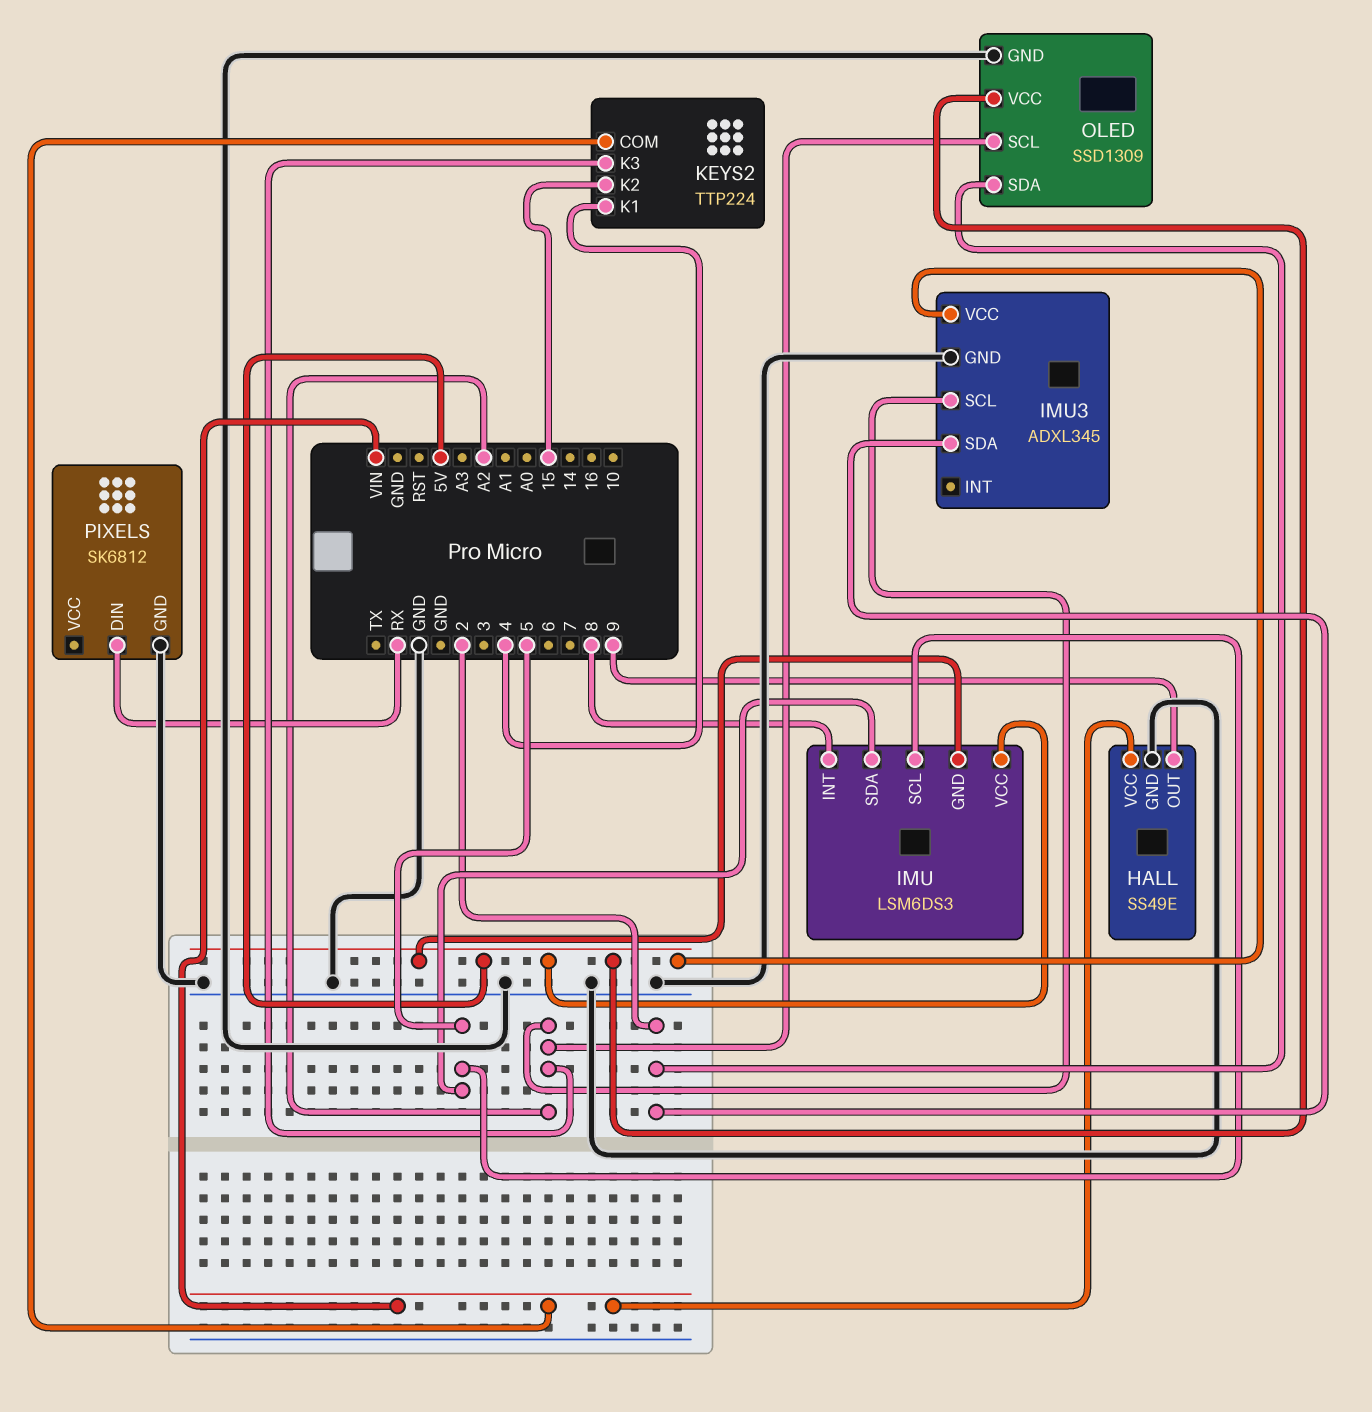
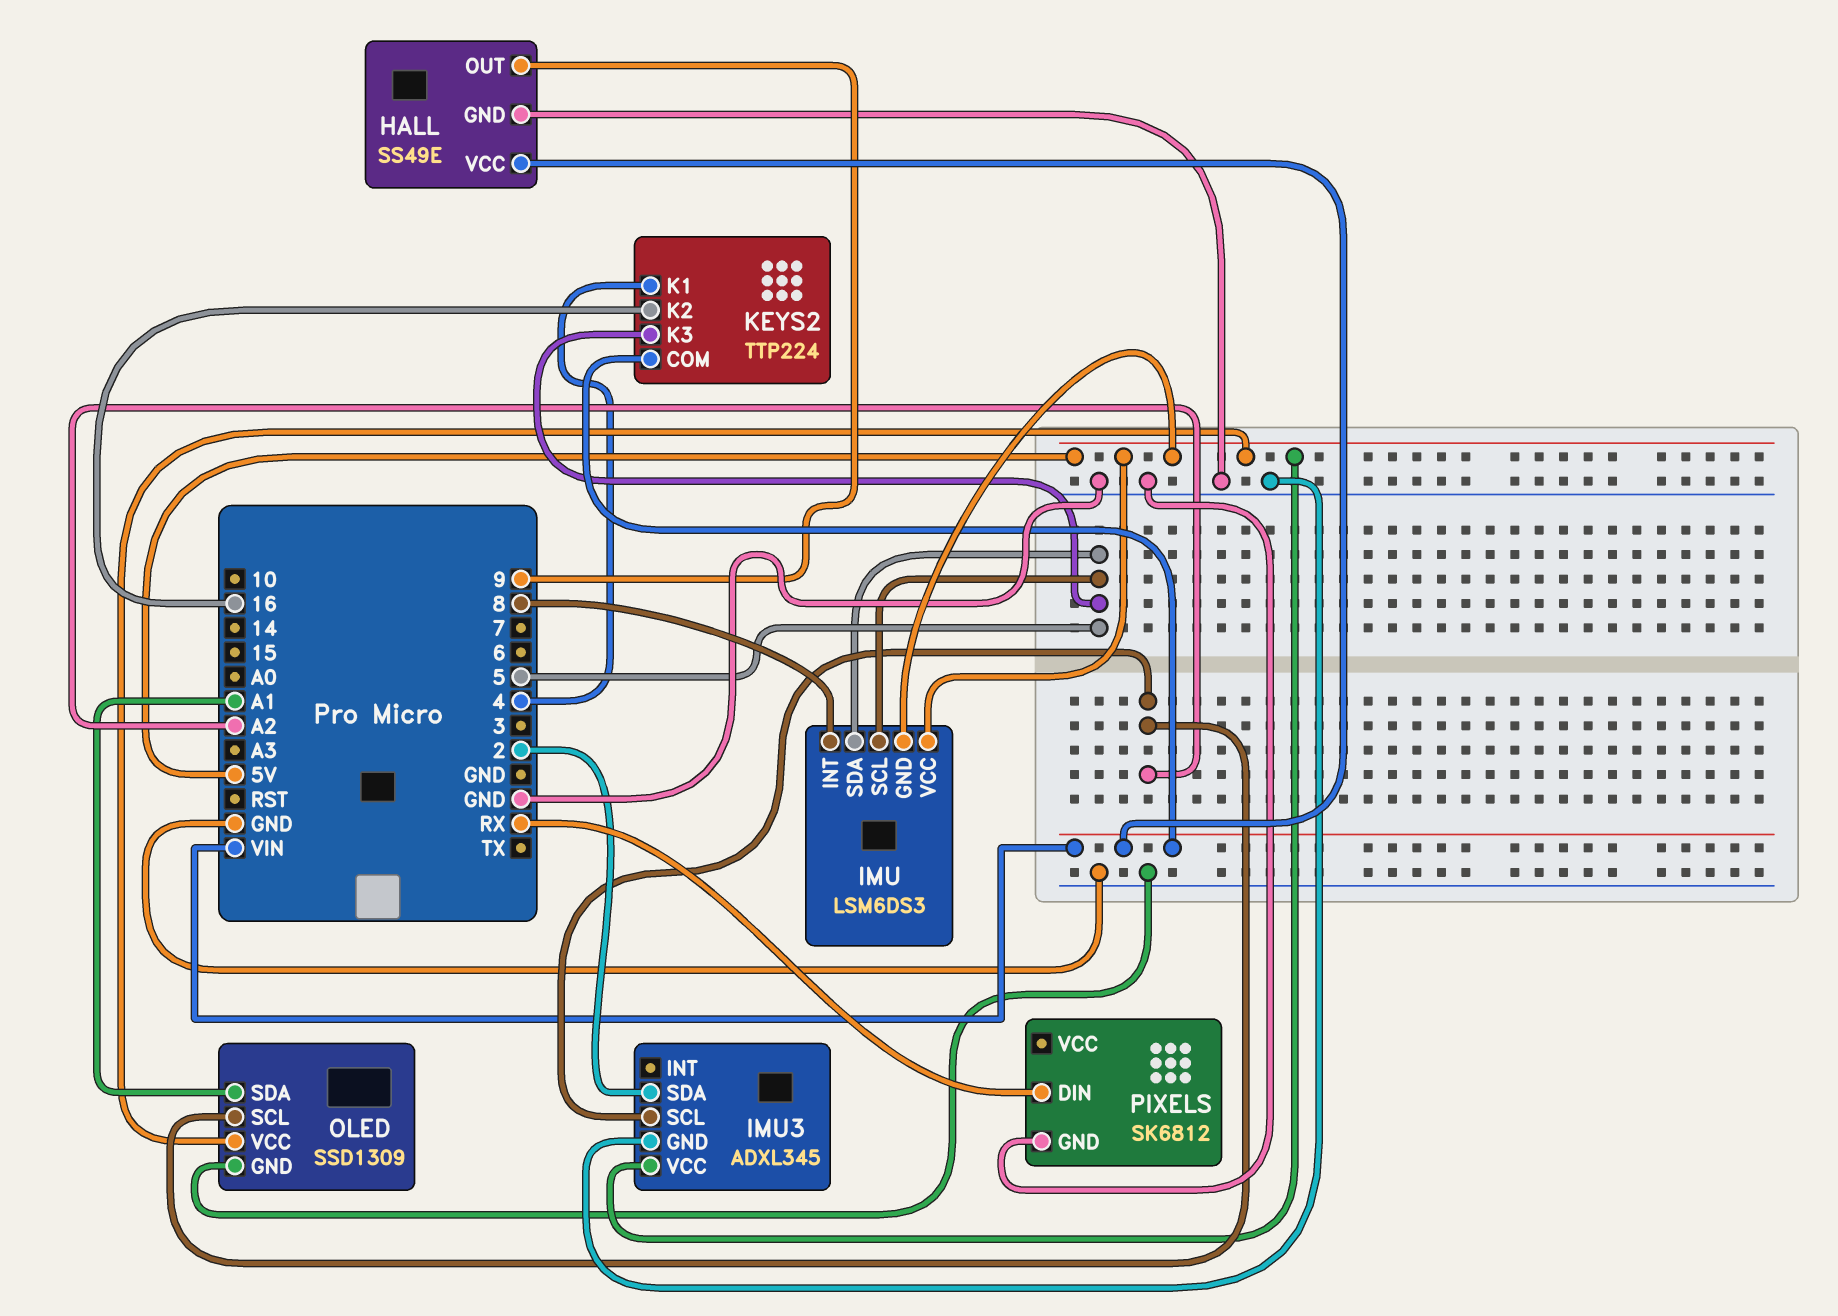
KEYS2 pin K2: 15 -> 16
KEYS2 pin K3: A2 -> 5
OLED pin SDA: 2 -> A1

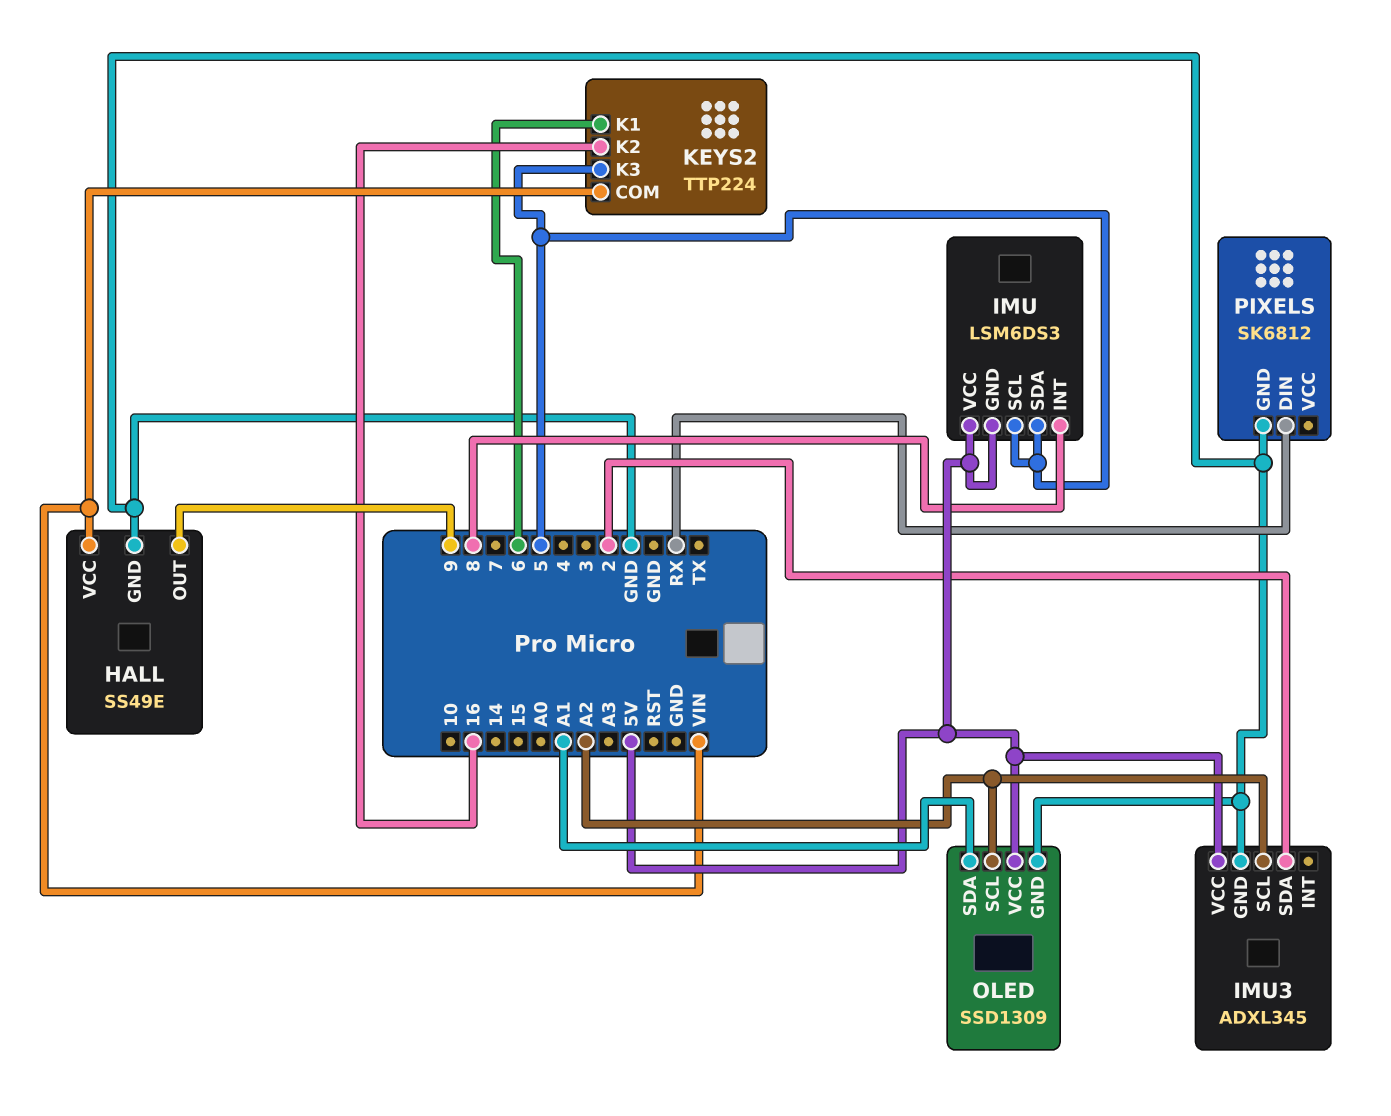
KEYS2 pin K1: 4 -> 6

